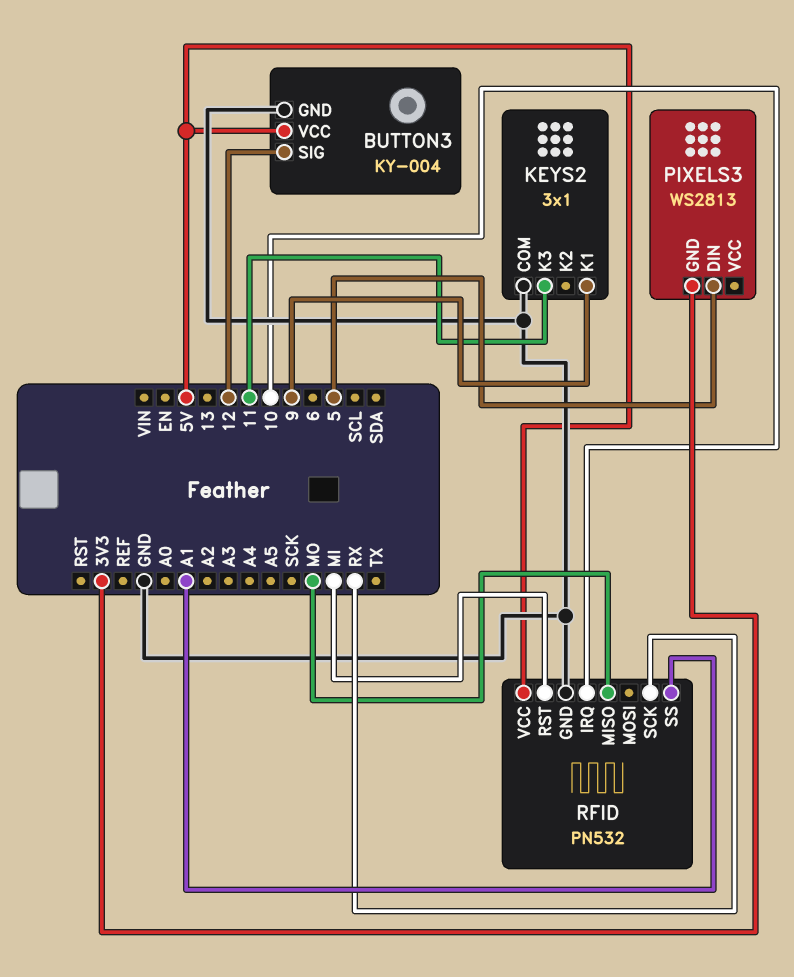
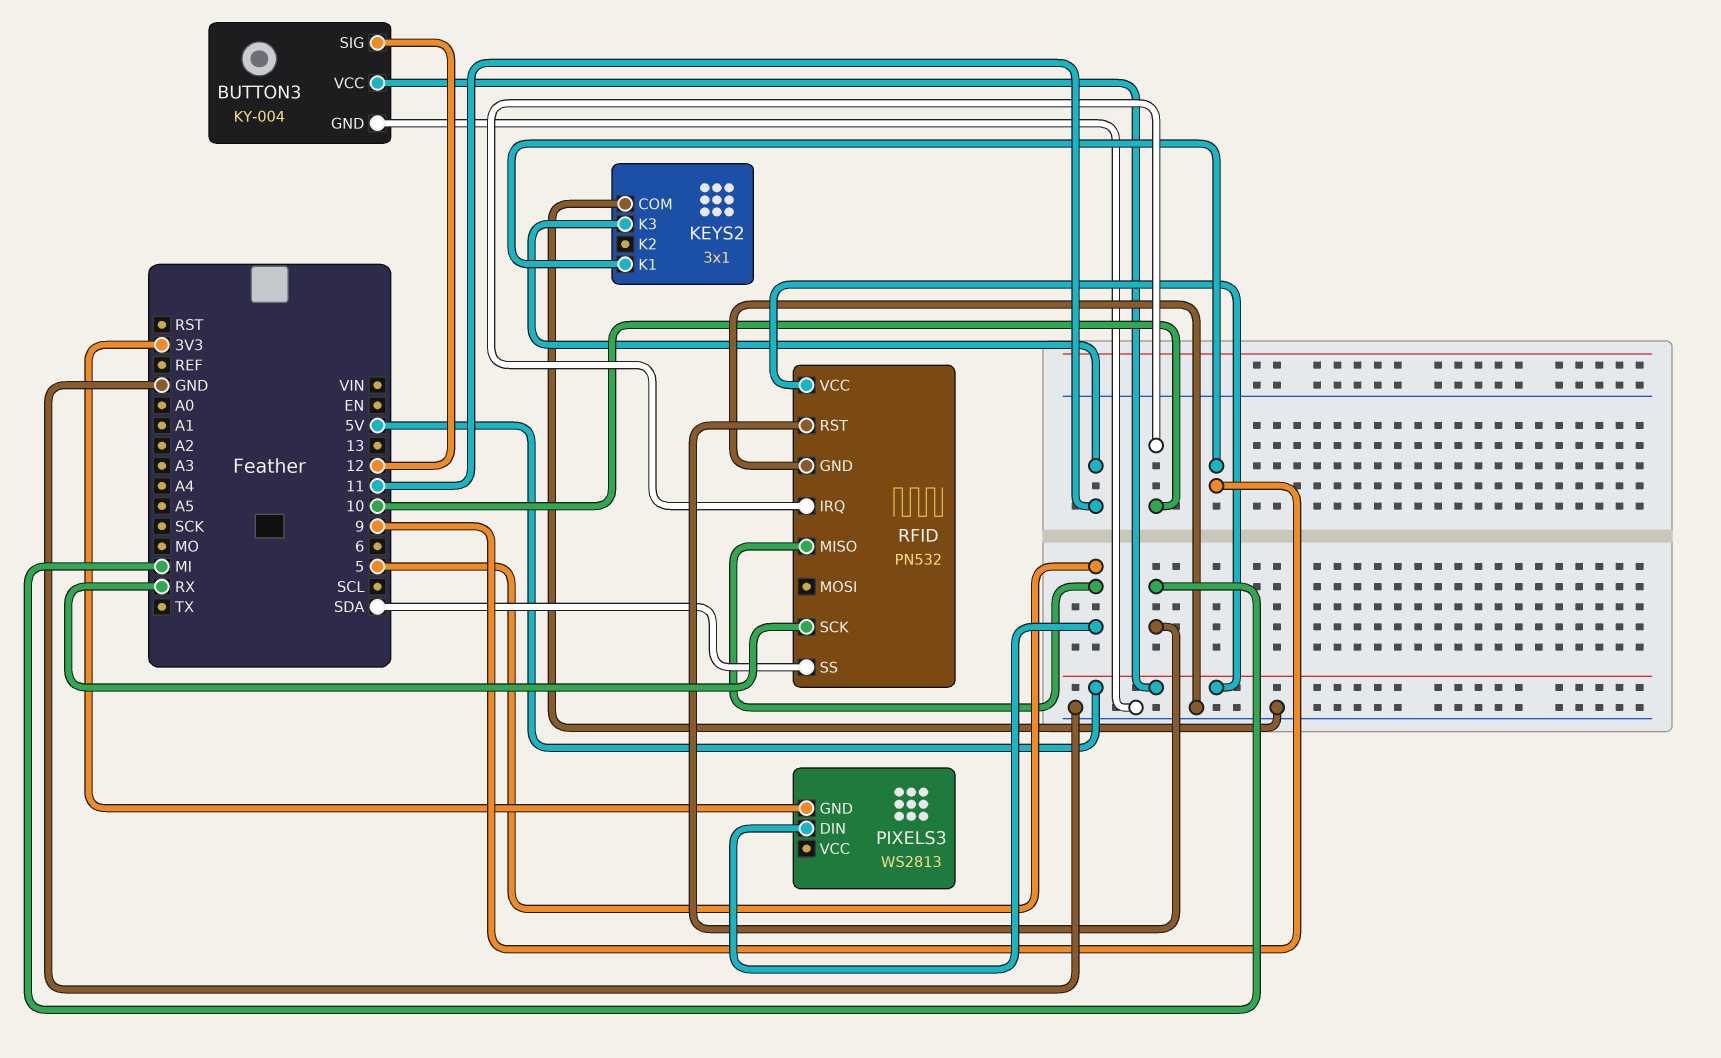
RFID pin MISO: MO -> 5
RFID pin SS: A1 -> SDA

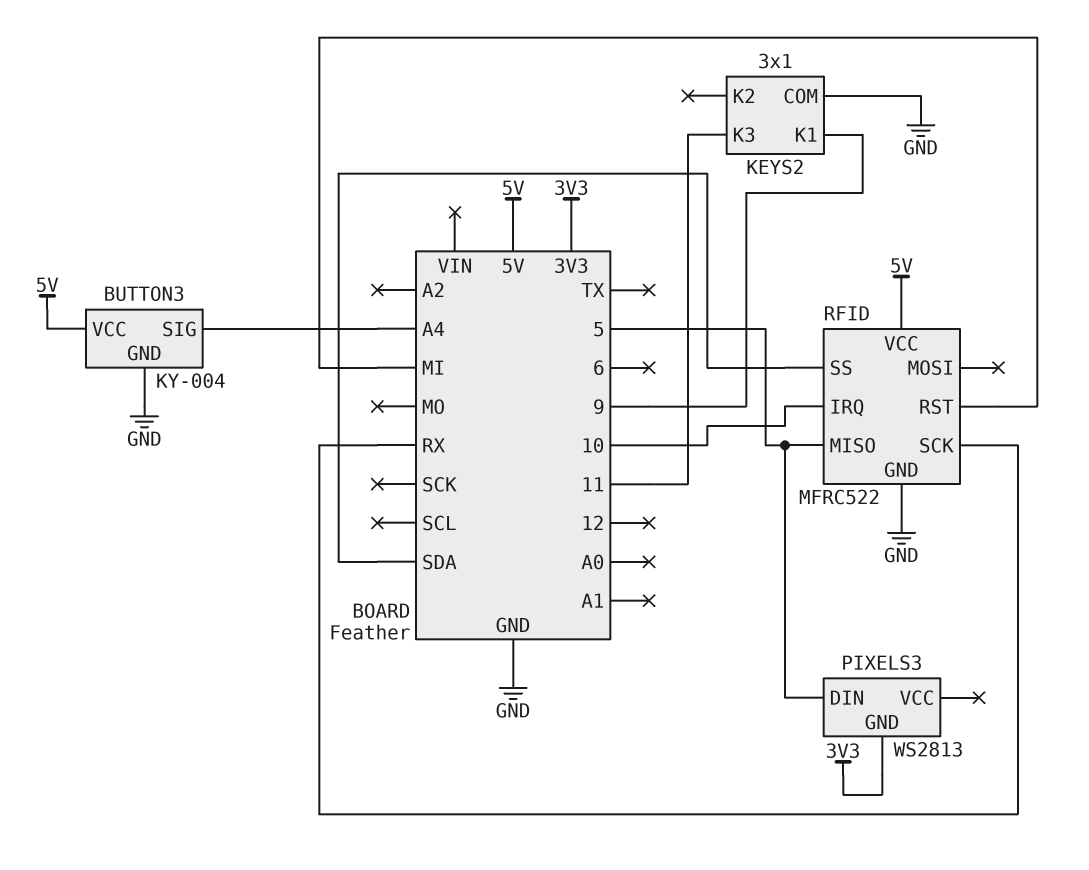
BUTTON3 pin SIG: 12 -> A4
RFID: PN532 -> MFRC522

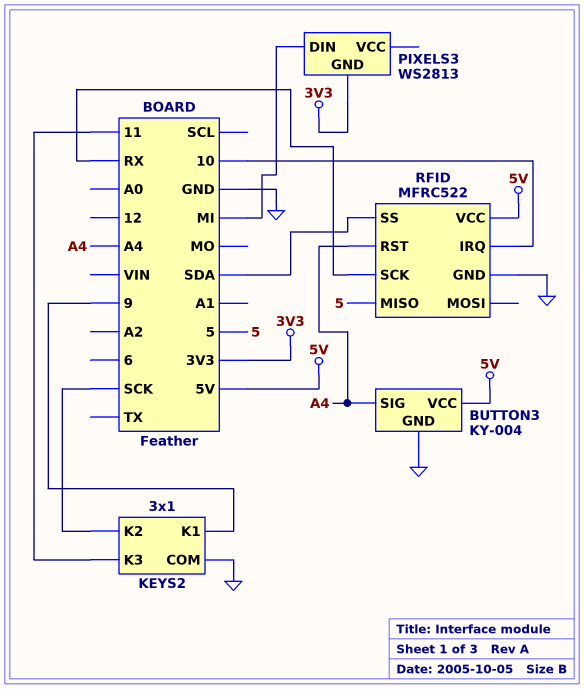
KEYS2 pin K2: none -> SCK
PIXELS3 pin DIN: 5 -> MI
RFID pin RST: MI -> A4

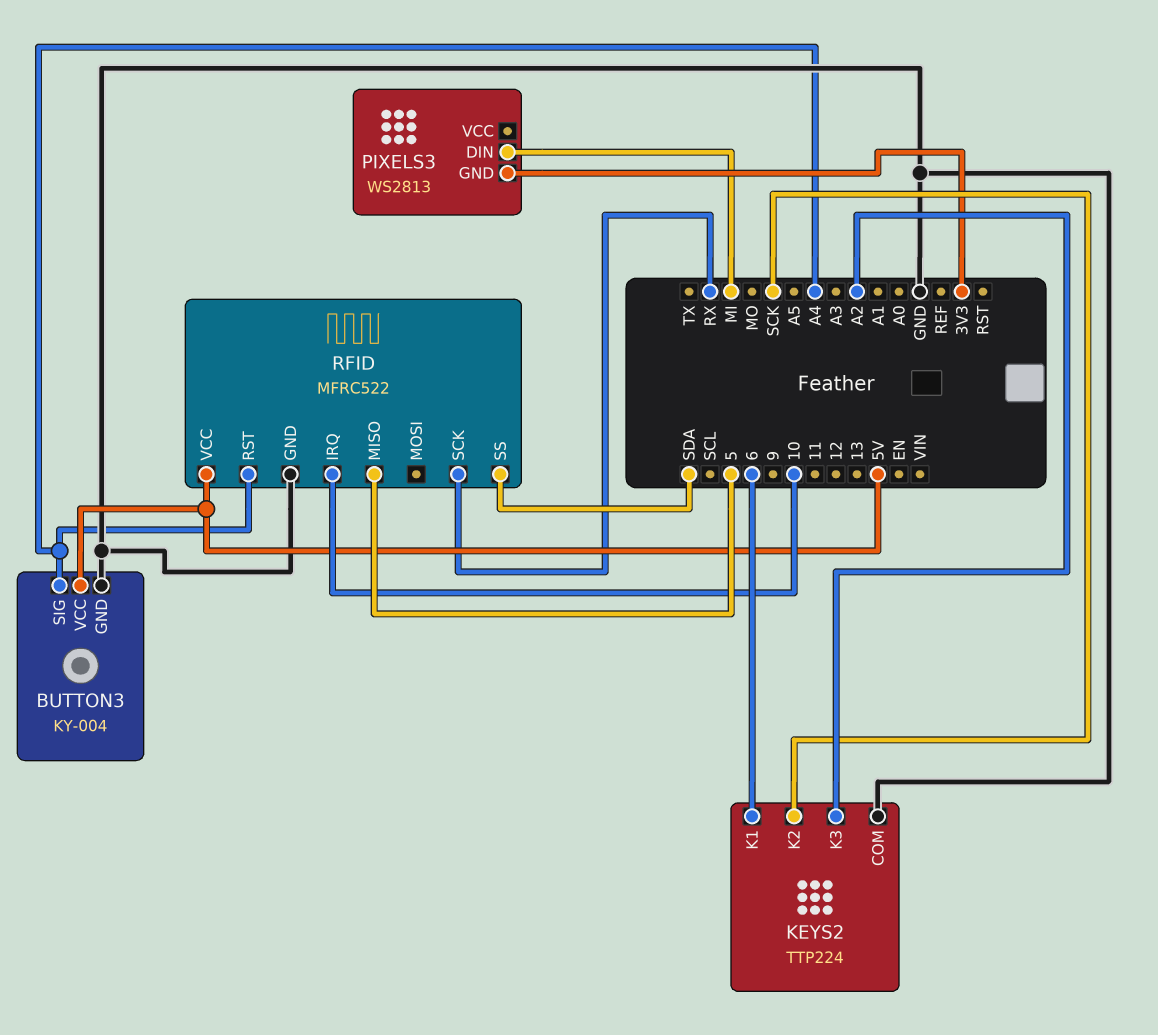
KEYS2: 3x1 -> TTP224
KEYS2 pin K1: 9 -> 6
KEYS2 pin K3: 11 -> A2

